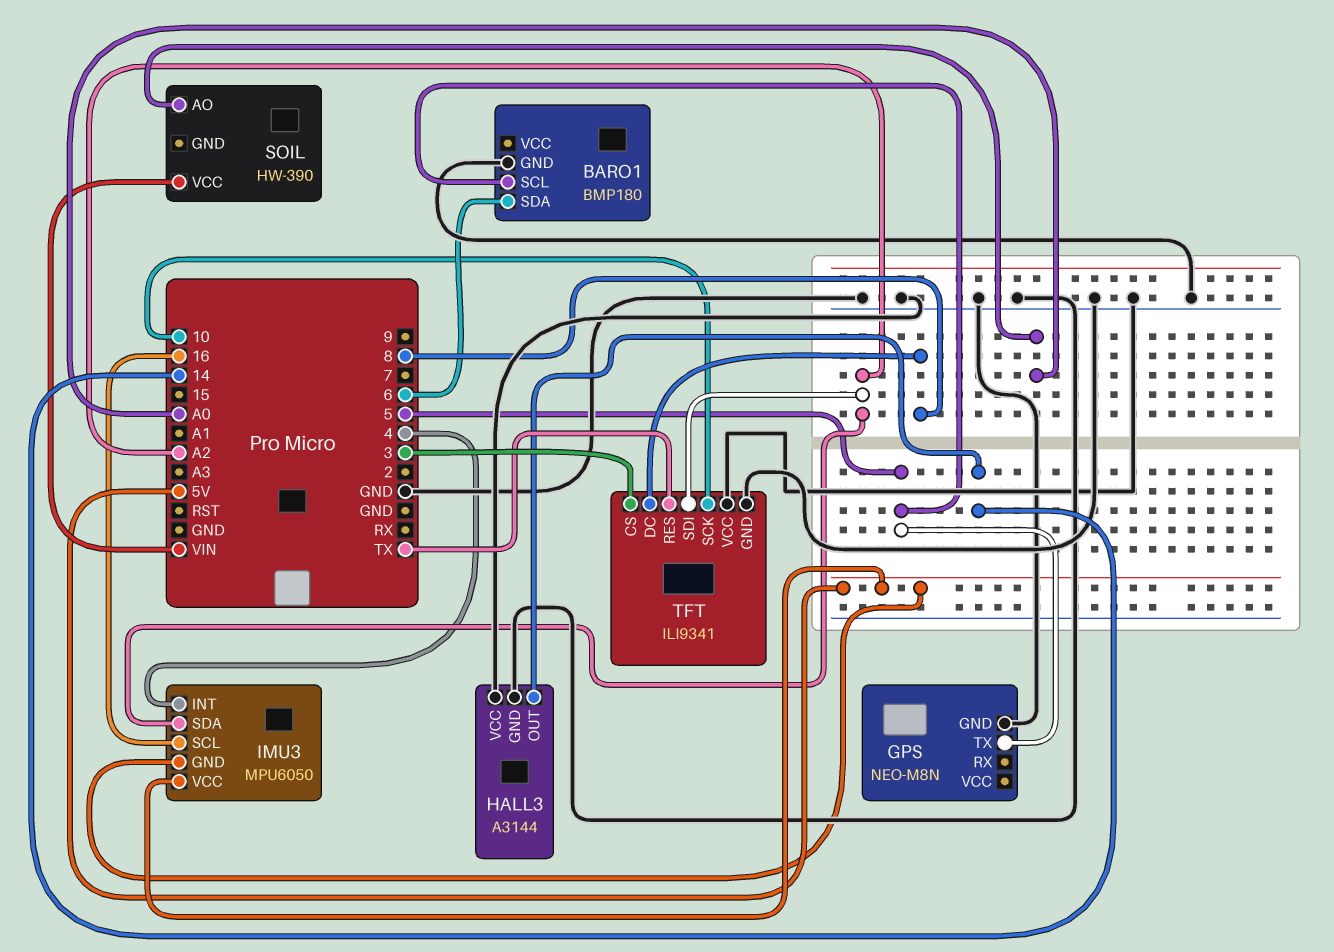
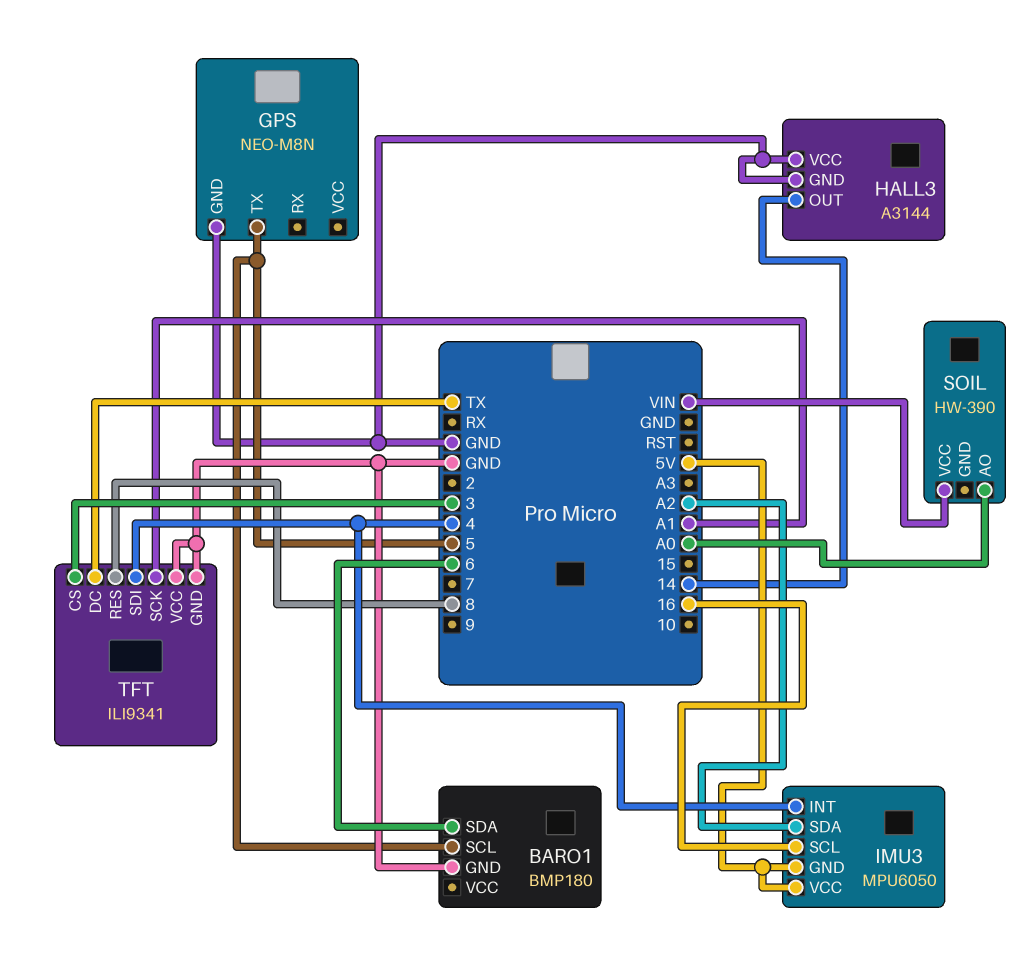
TFT pin DC: 8 -> TX
TFT pin RES: TX -> 8
TFT pin SCK: 10 -> A1
TFT pin SDI: A2 -> 4

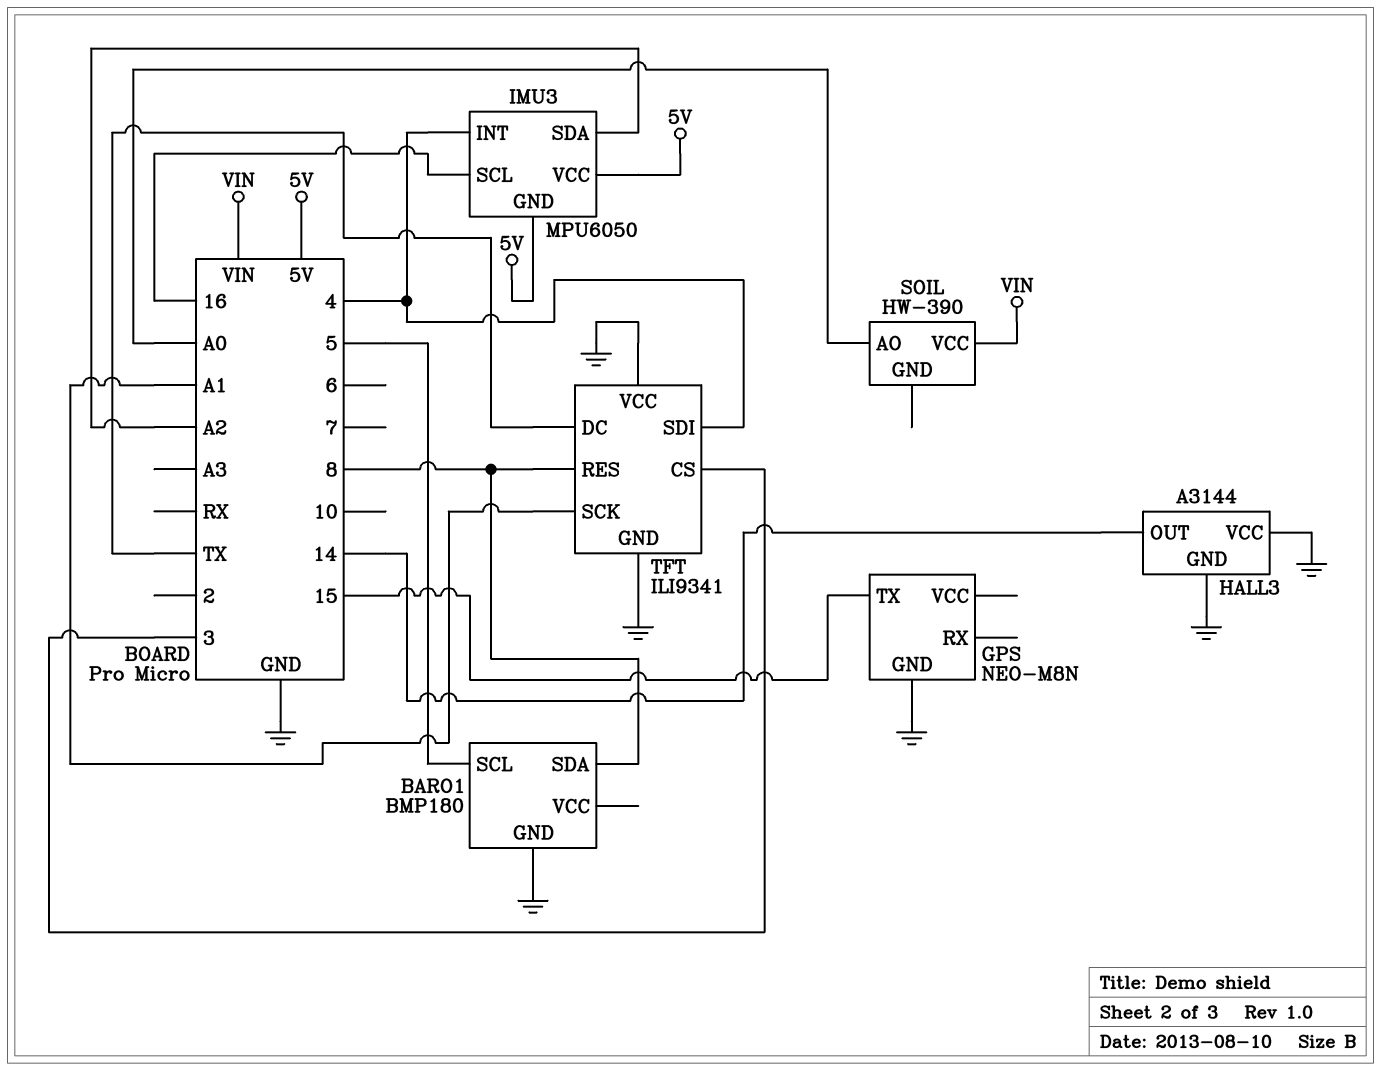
BARO1 pin SDA: 6 -> 8
GPS pin TX: 5 -> 15

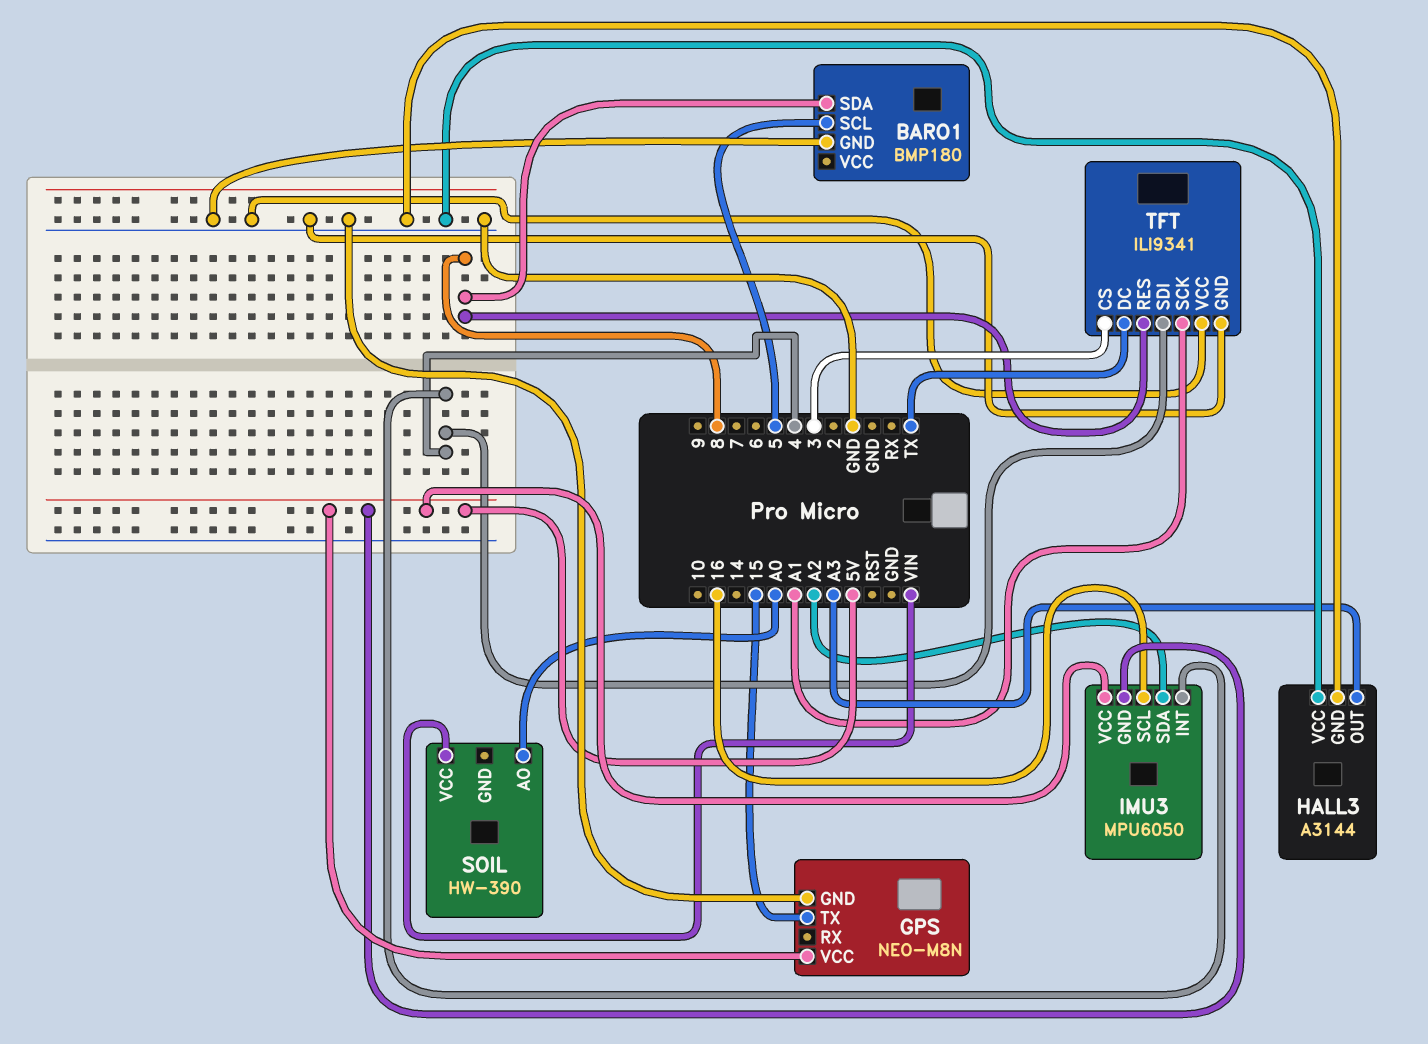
GPS pin VCC: none -> 5V
HALL3 pin OUT: 14 -> A3

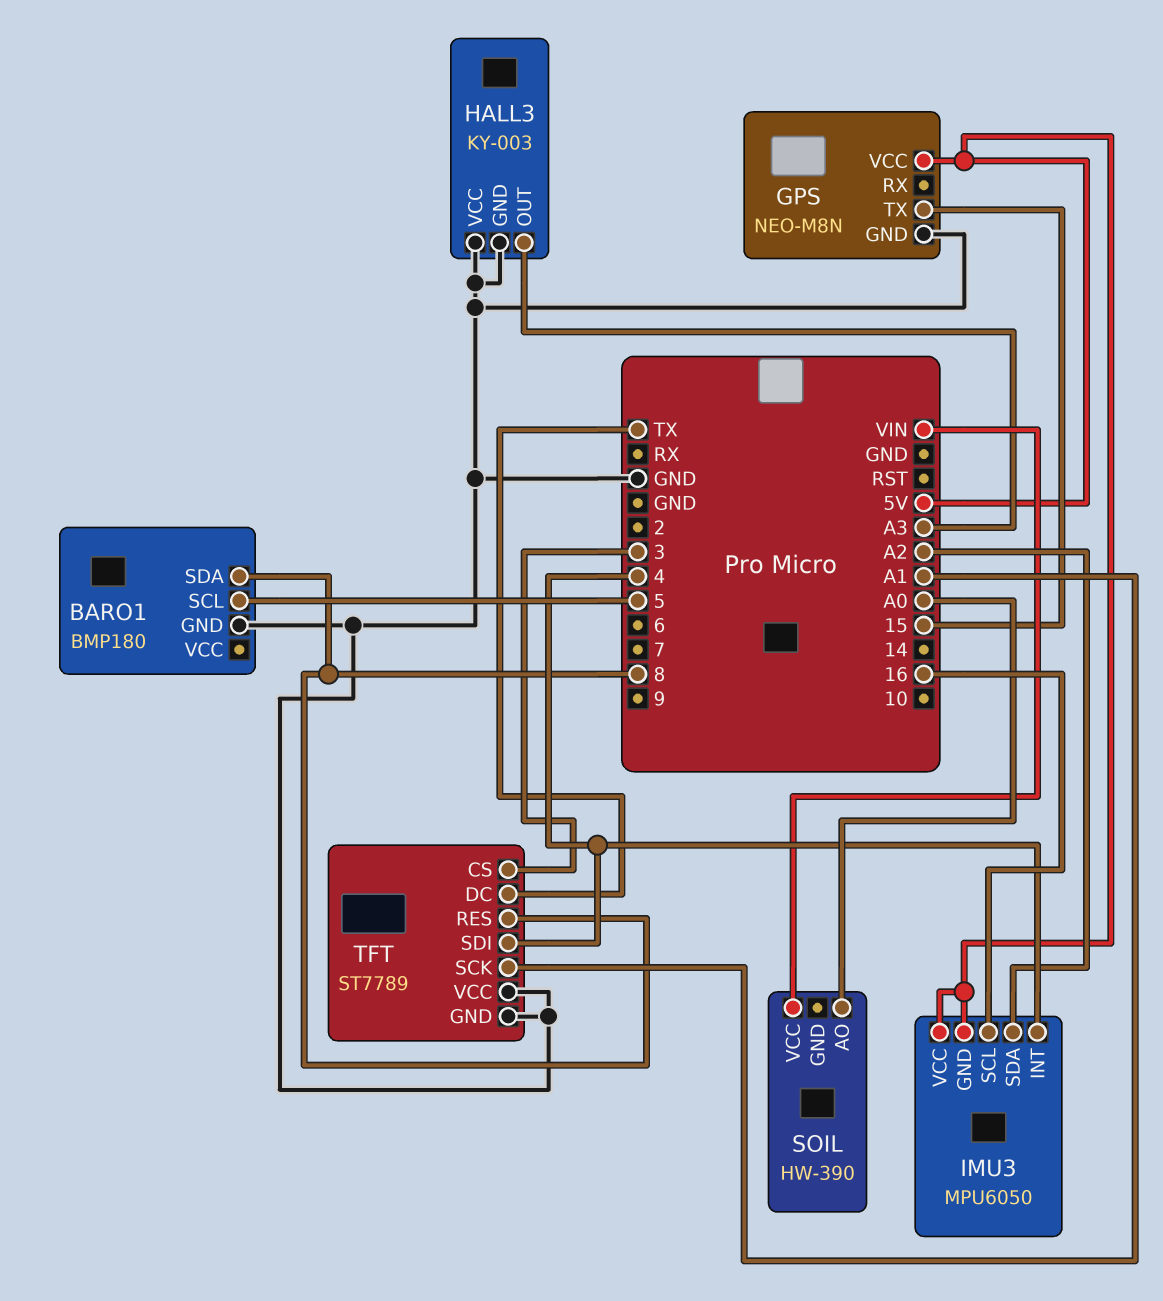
HALL3: A3144 -> KY-003
TFT: ILI9341 -> ST7789

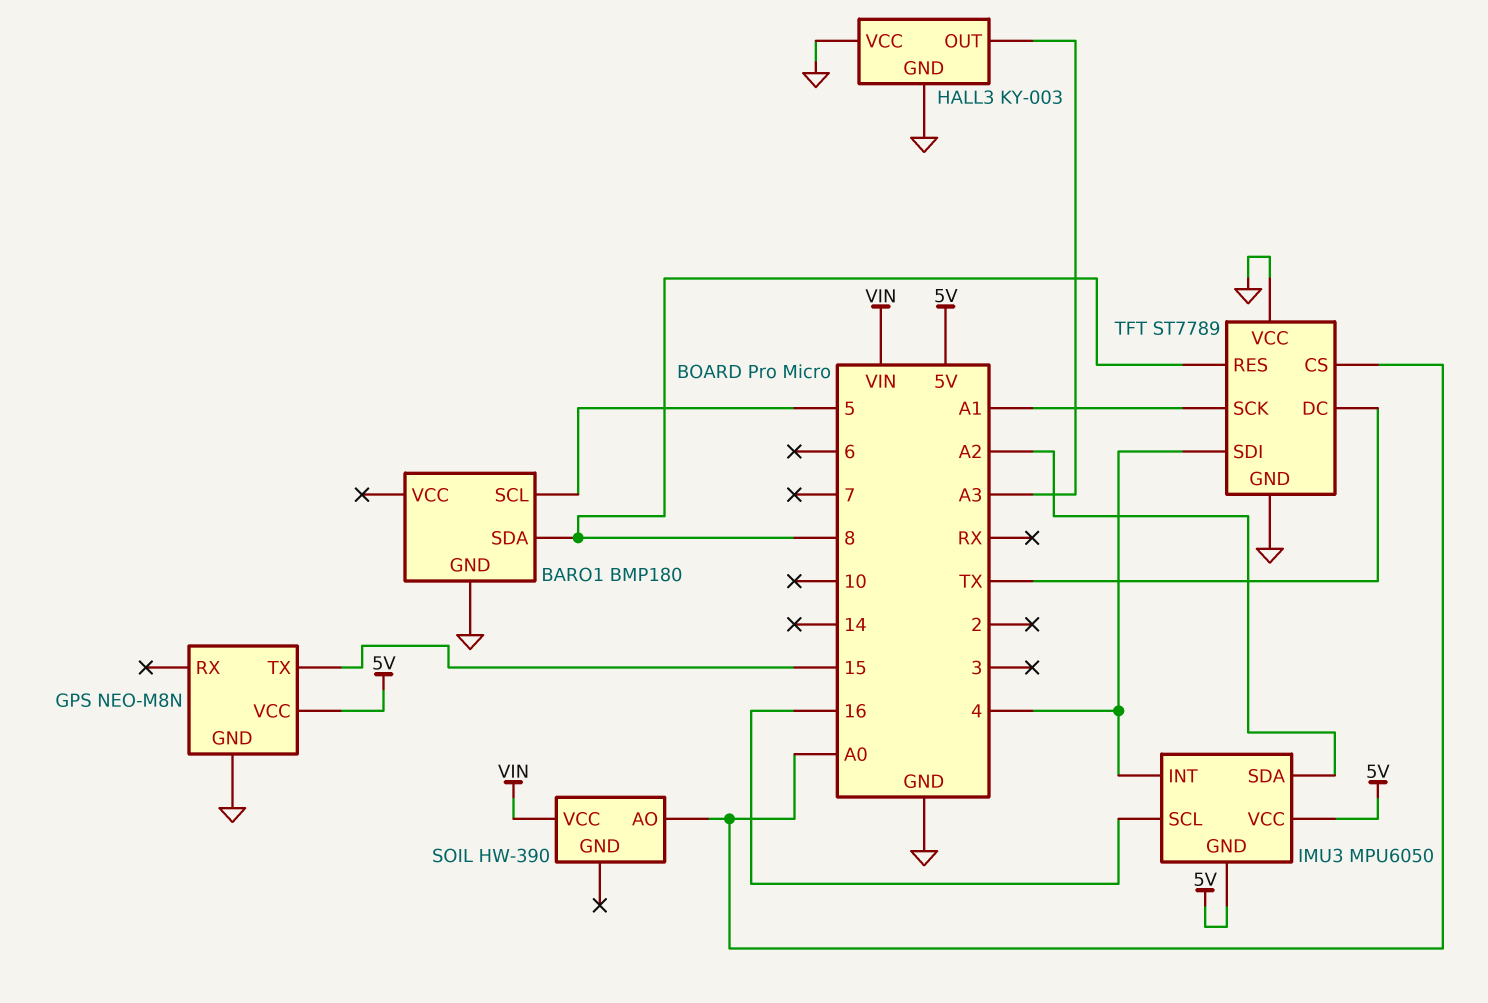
TFT pin CS: 3 -> A0

